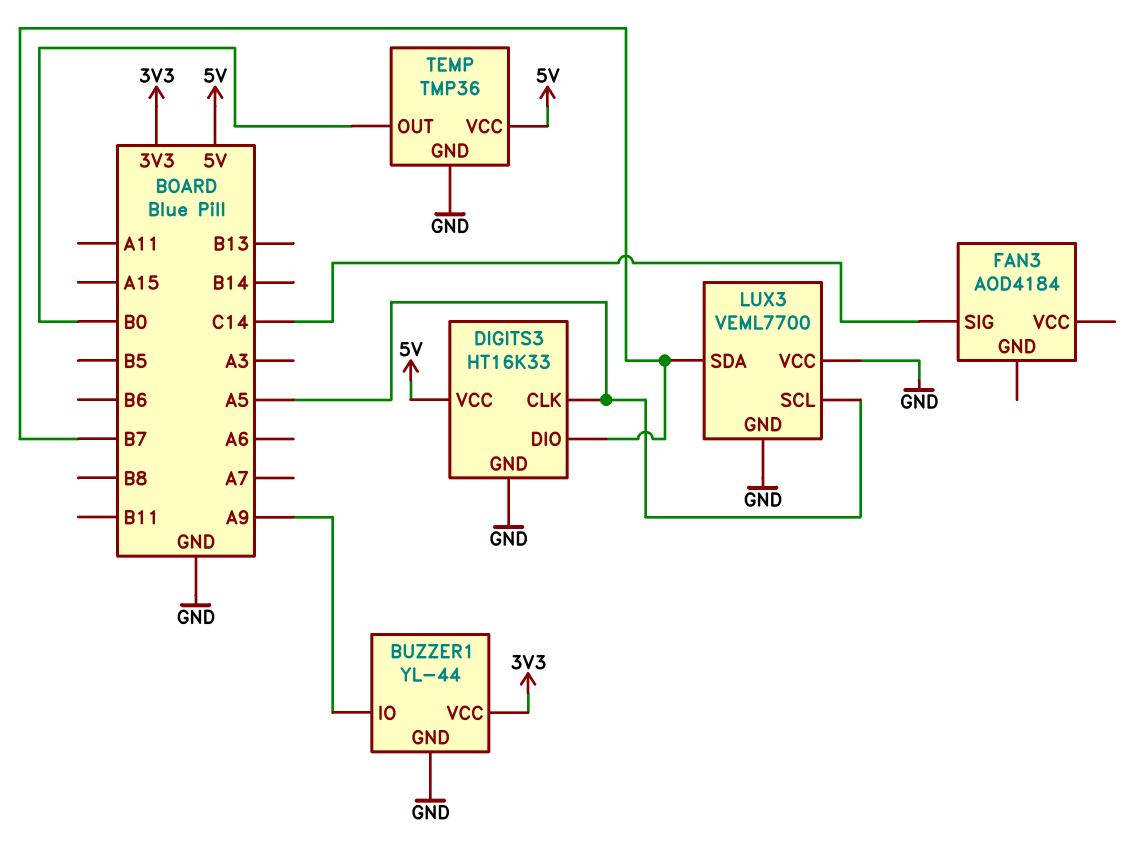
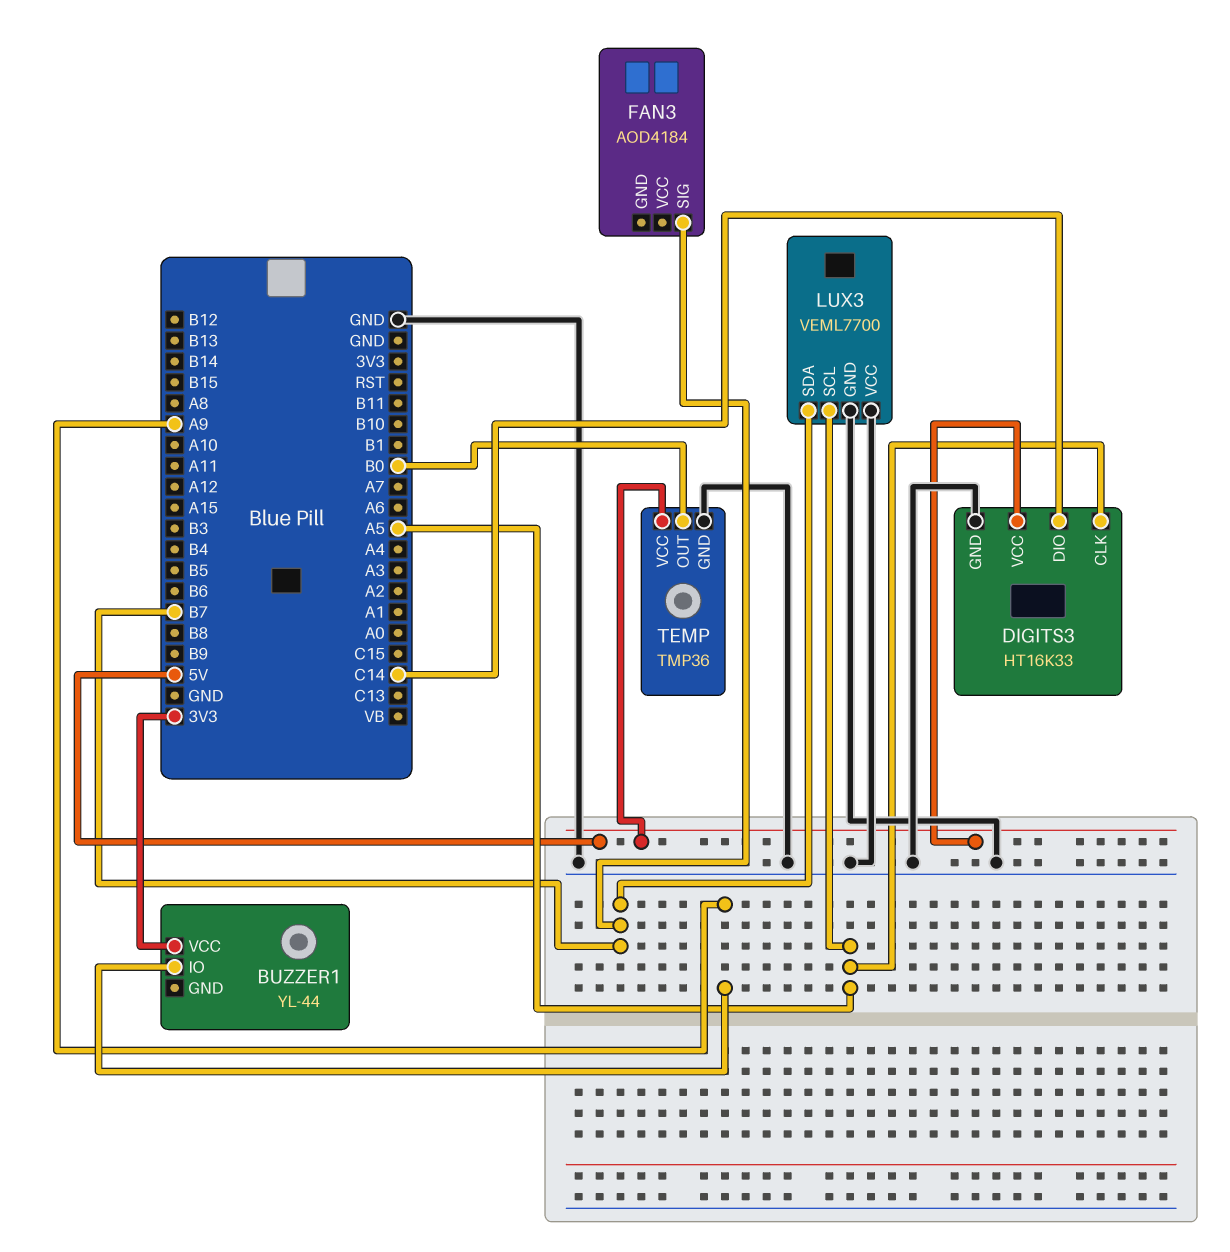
BUZZER1 pin GND: GND -> none
DIGITS3 pin DIO: B7 -> C14
FAN3 pin SIG: C14 -> B7

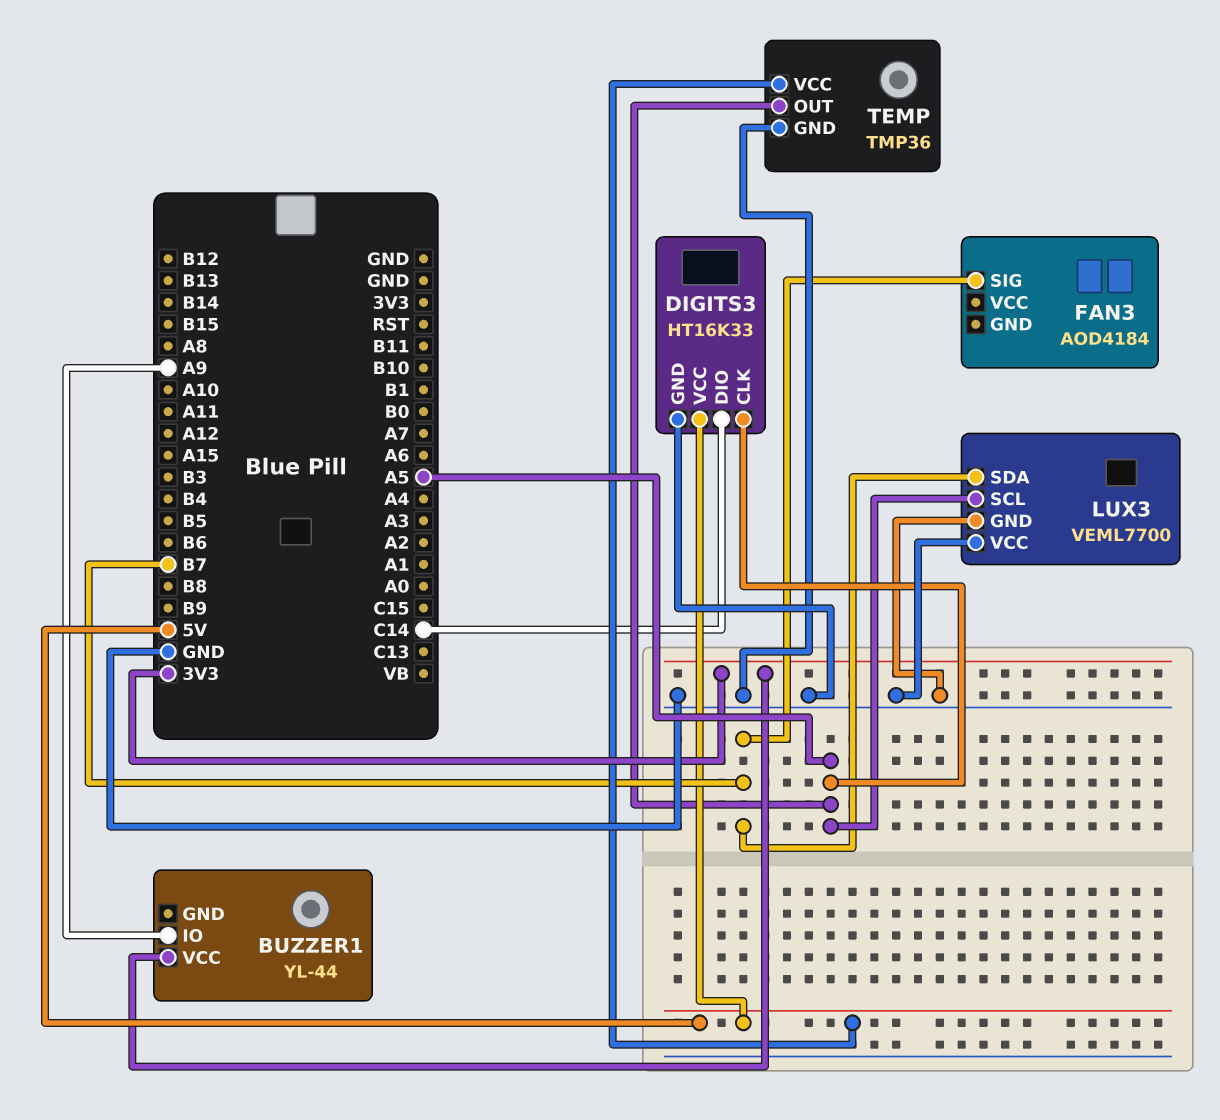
TEMP pin OUT: B0 -> A5

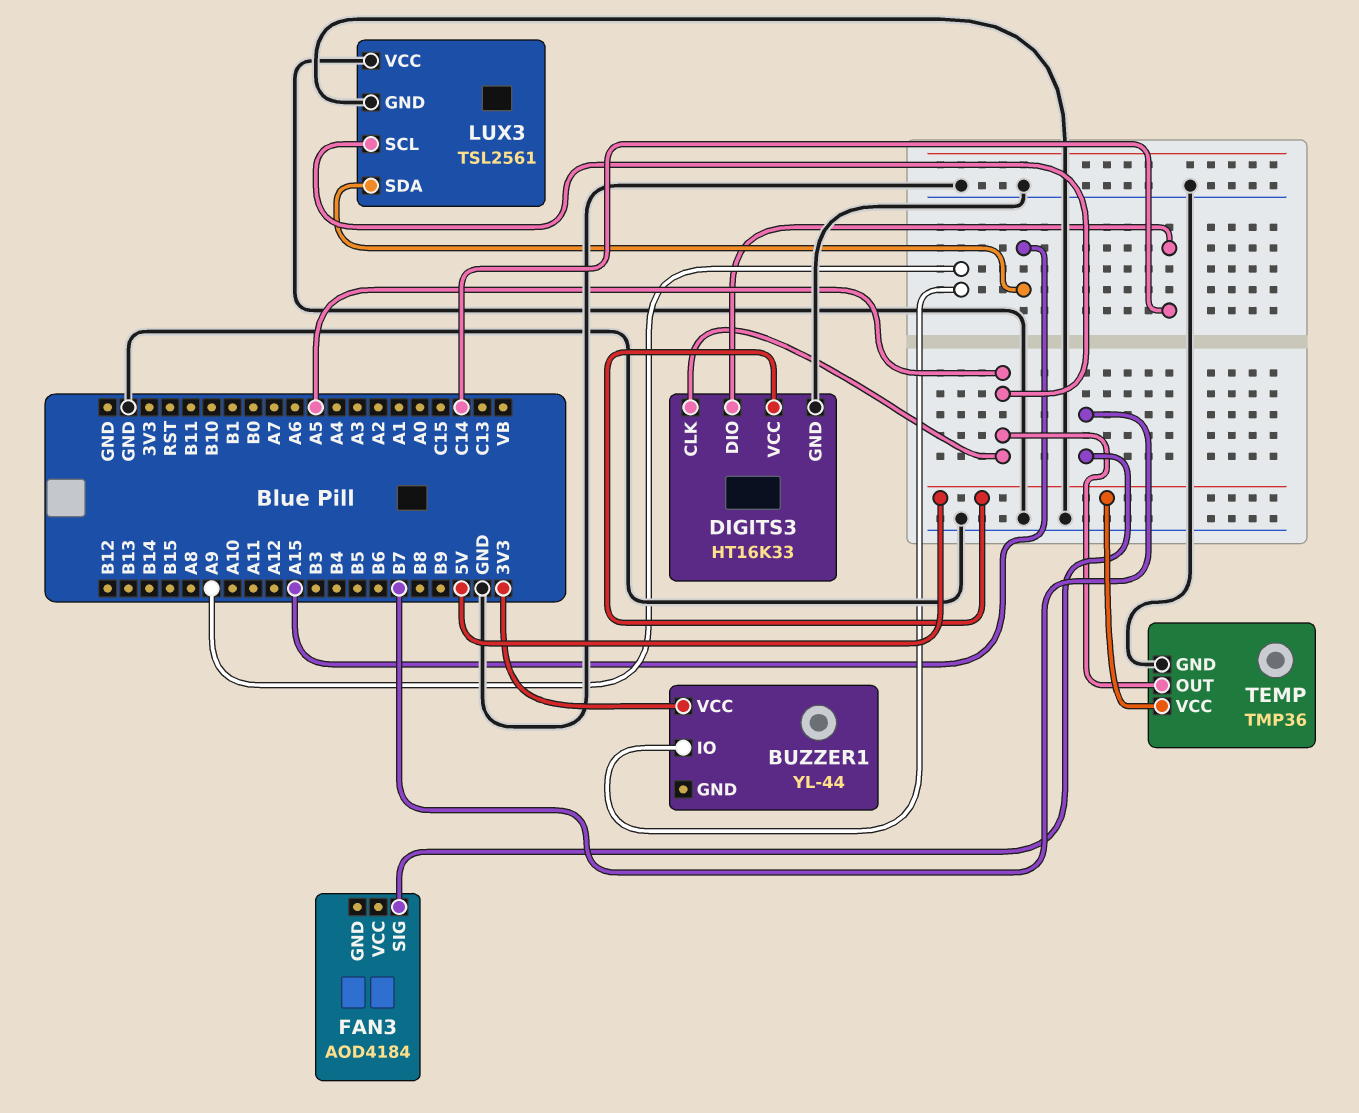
LUX3: VEML7700 -> TSL2561
LUX3 pin SDA: B7 -> A15

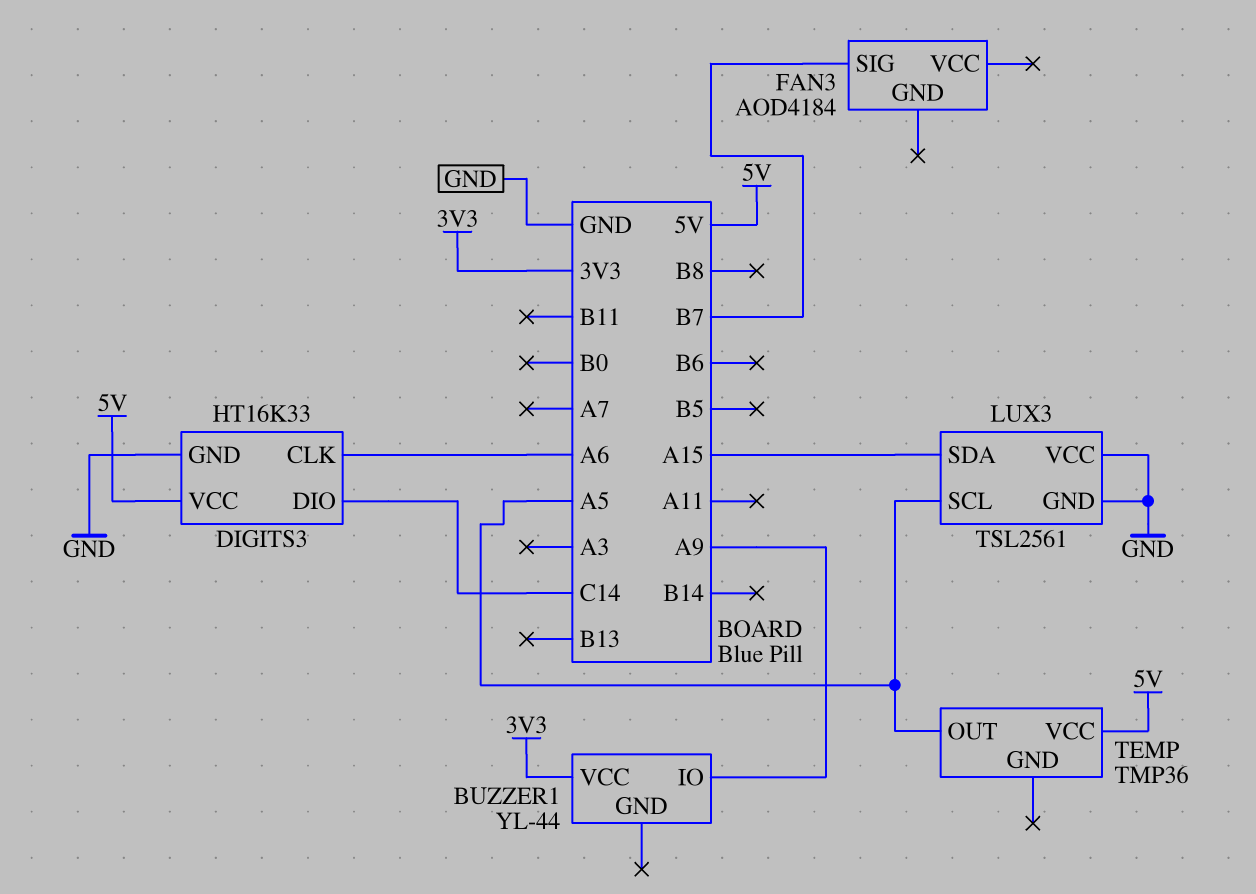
DIGITS3 pin CLK: A5 -> A6
TEMP pin GND: GND -> none

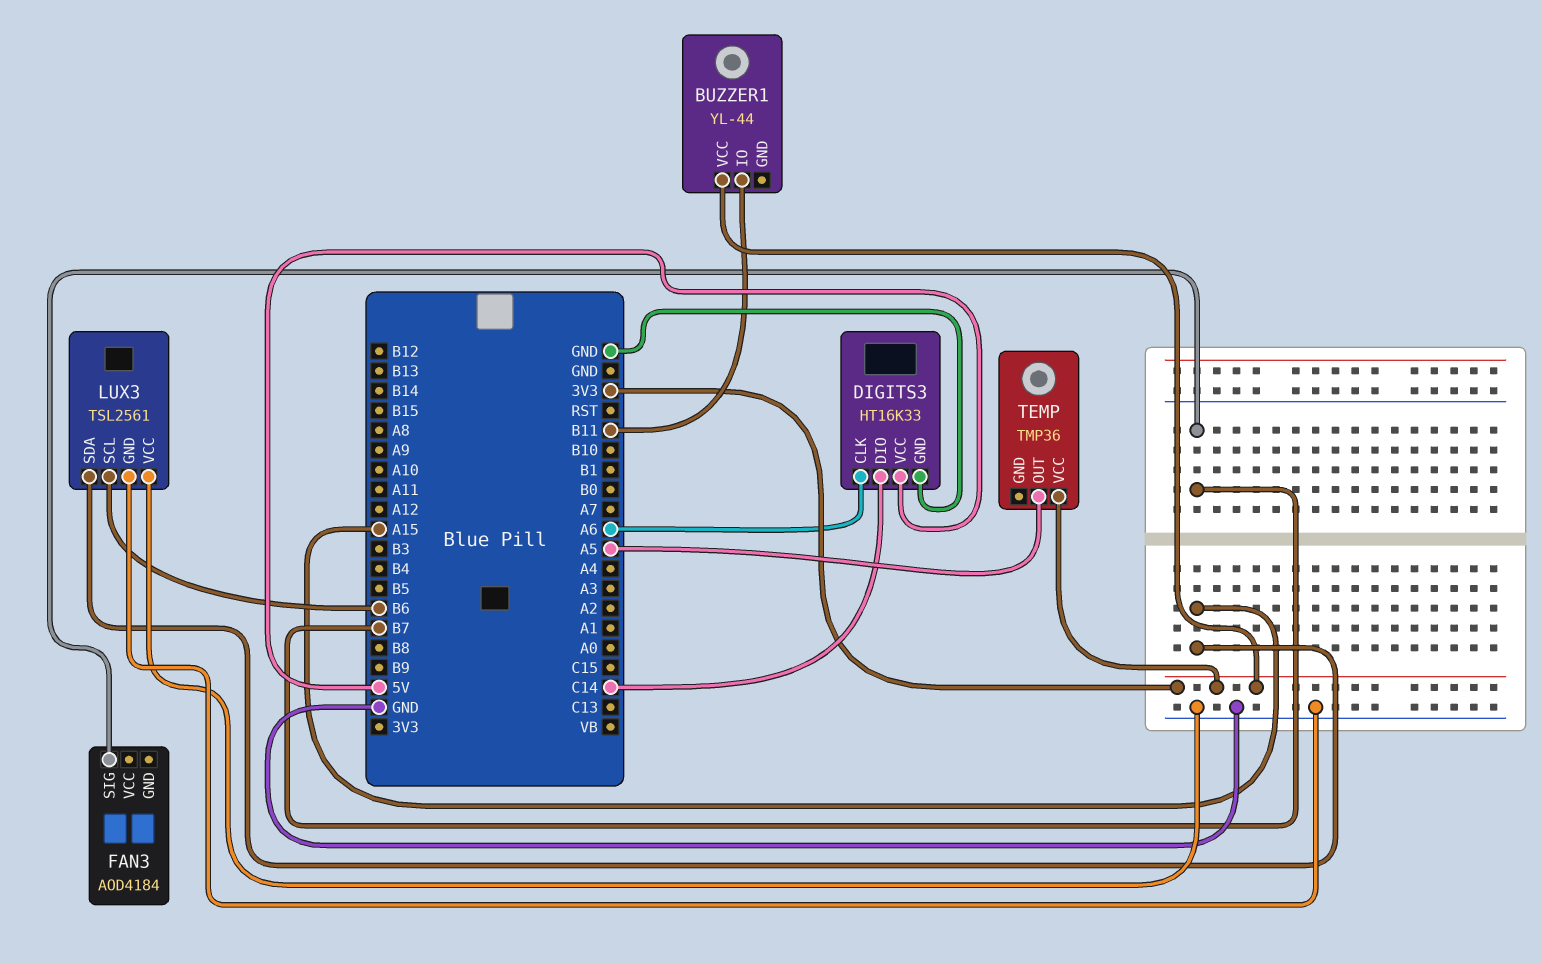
BUZZER1 pin IO: A9 -> B11
LUX3 pin SCL: A5 -> B6
TEMP pin VCC: 5V -> 3V3

